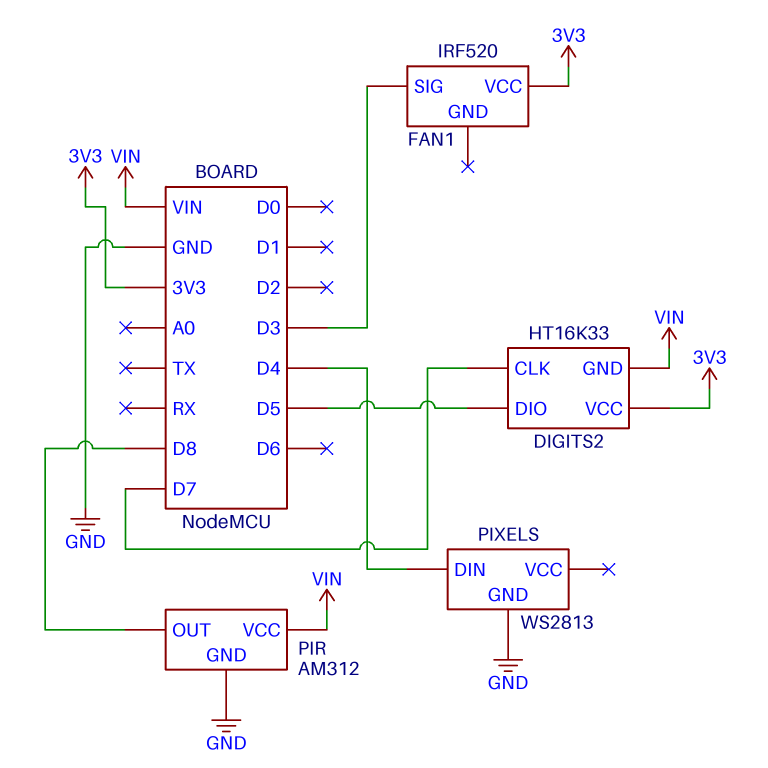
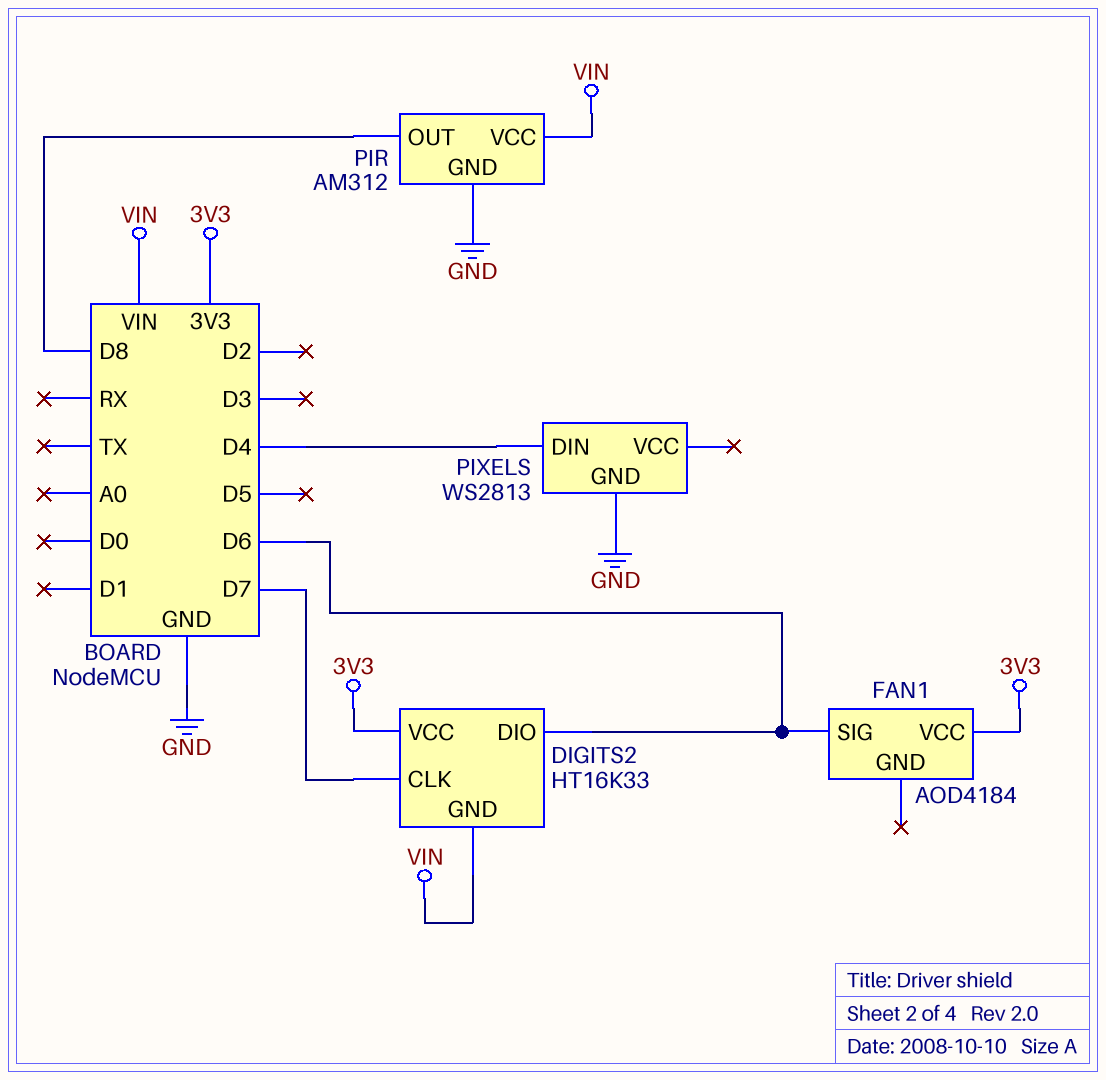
DIGITS2 pin DIO: D5 -> D6
FAN1: IRF520 -> AOD4184
FAN1 pin SIG: D3 -> D6

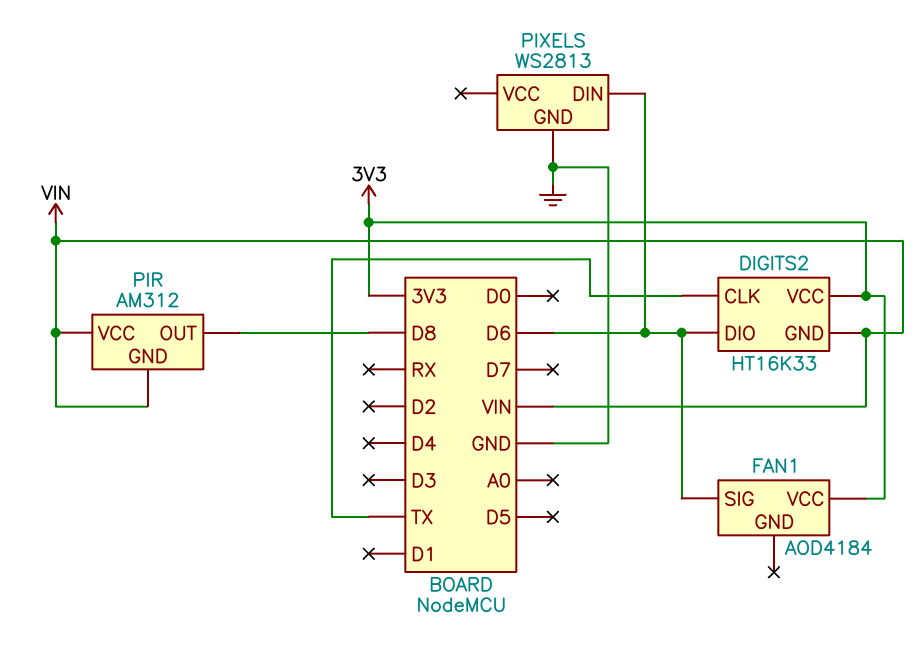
DIGITS2 pin CLK: D7 -> TX
PIR pin GND: GND -> VIN
PIXELS pin DIN: D4 -> D6

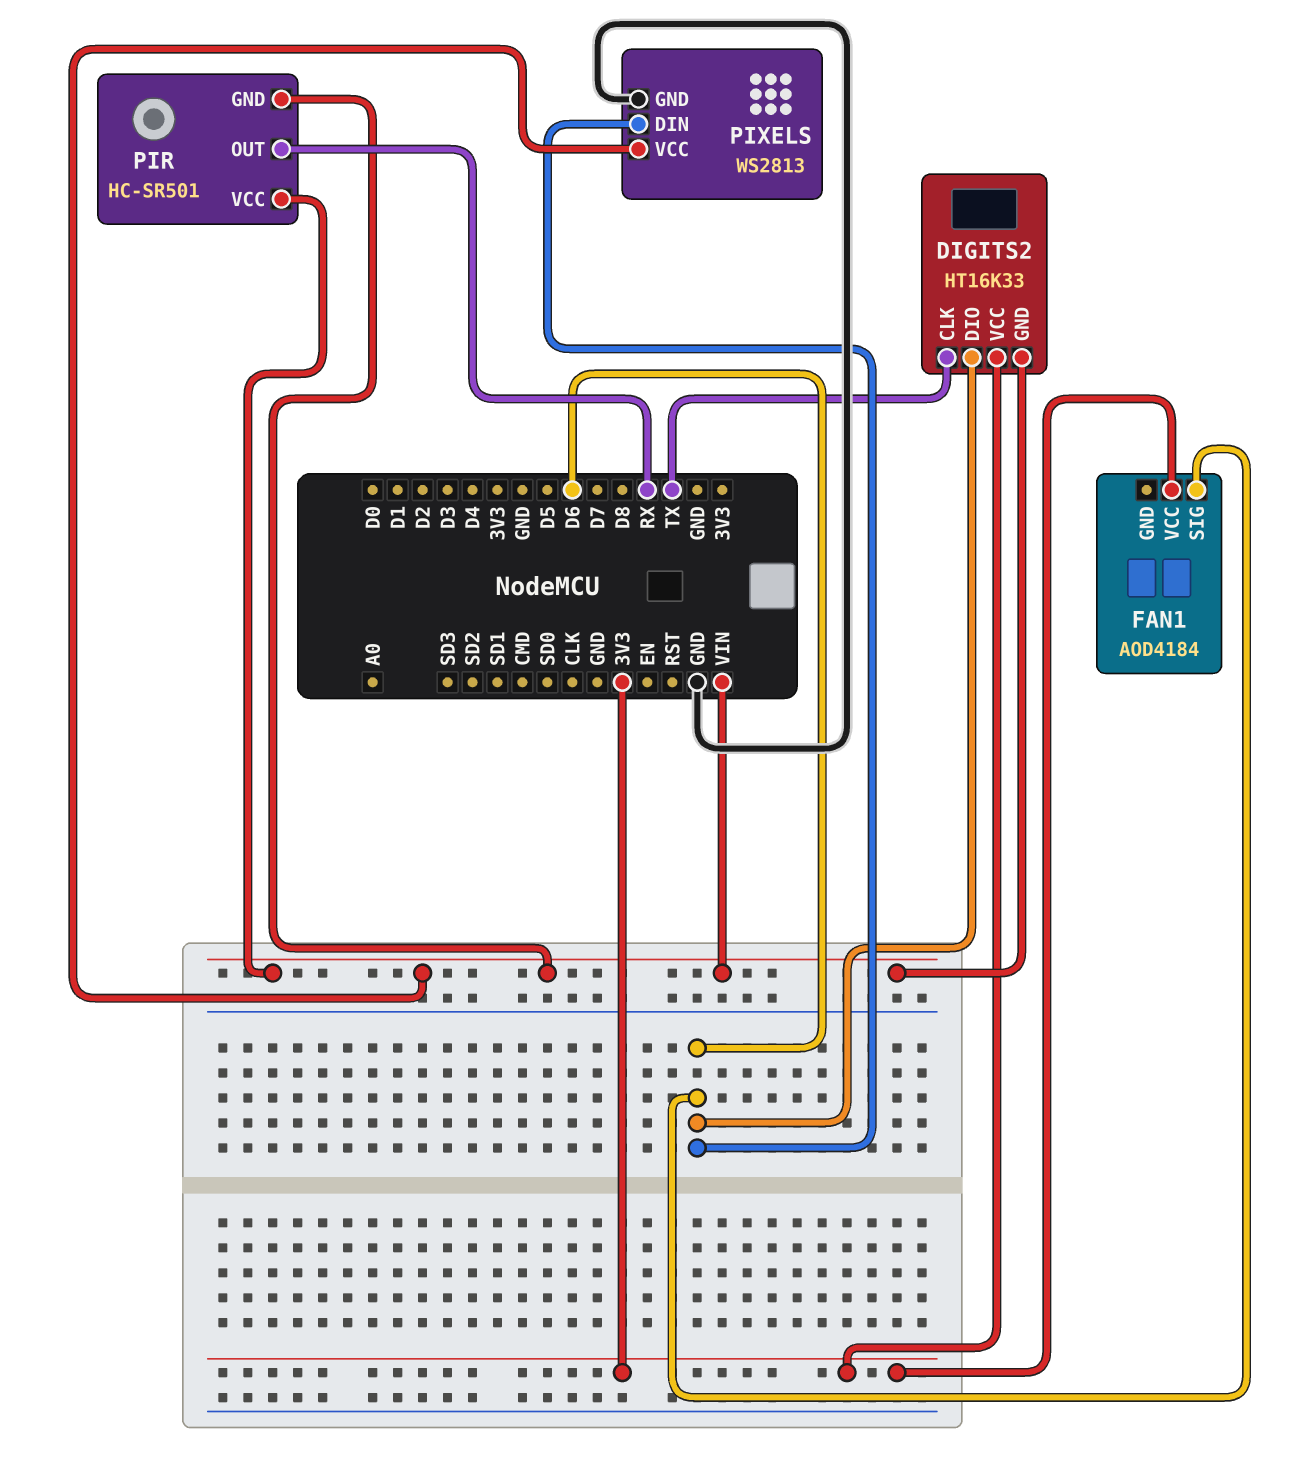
PIR: AM312 -> HC-SR501
PIR pin OUT: D8 -> RX
PIXELS pin VCC: none -> VIN

